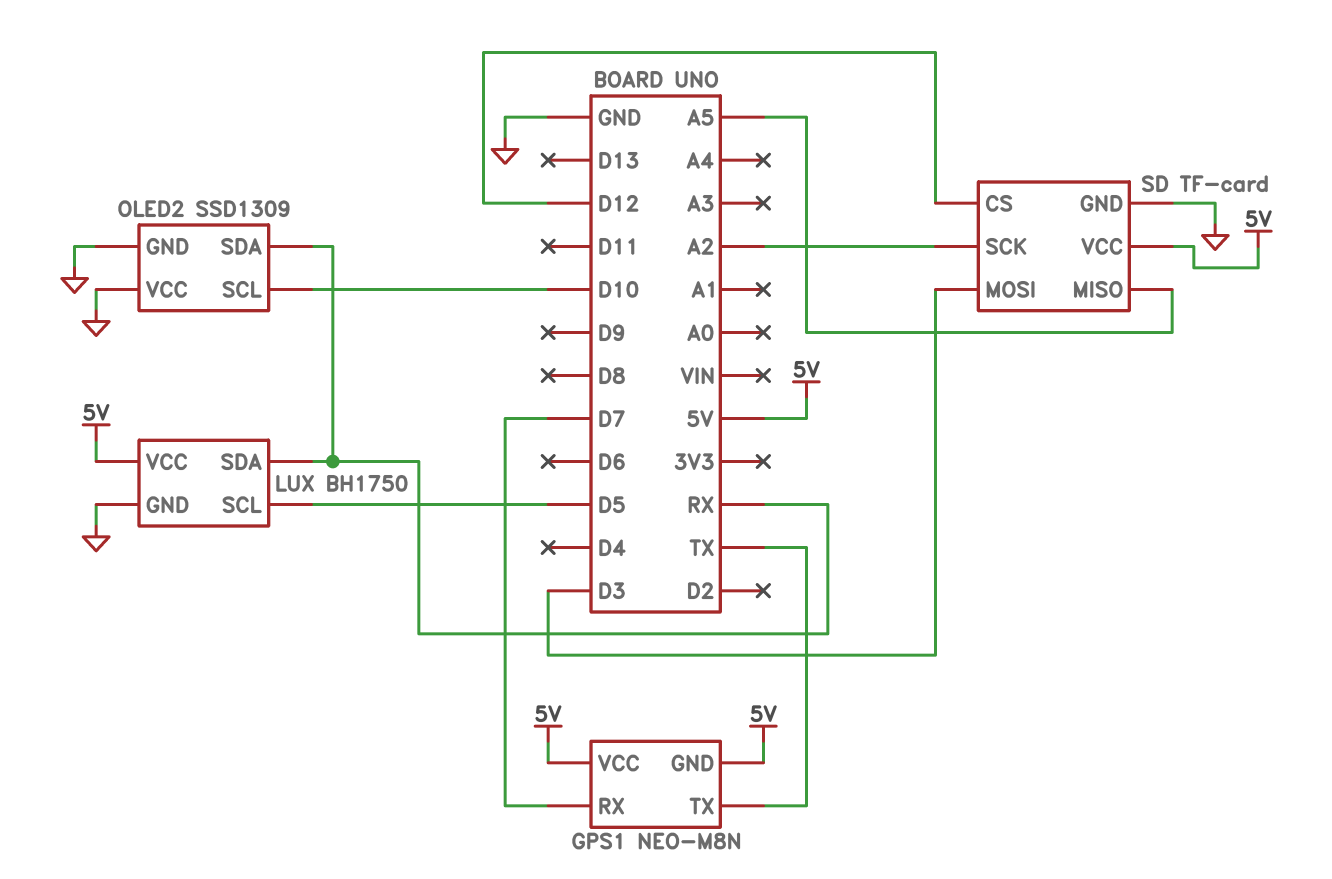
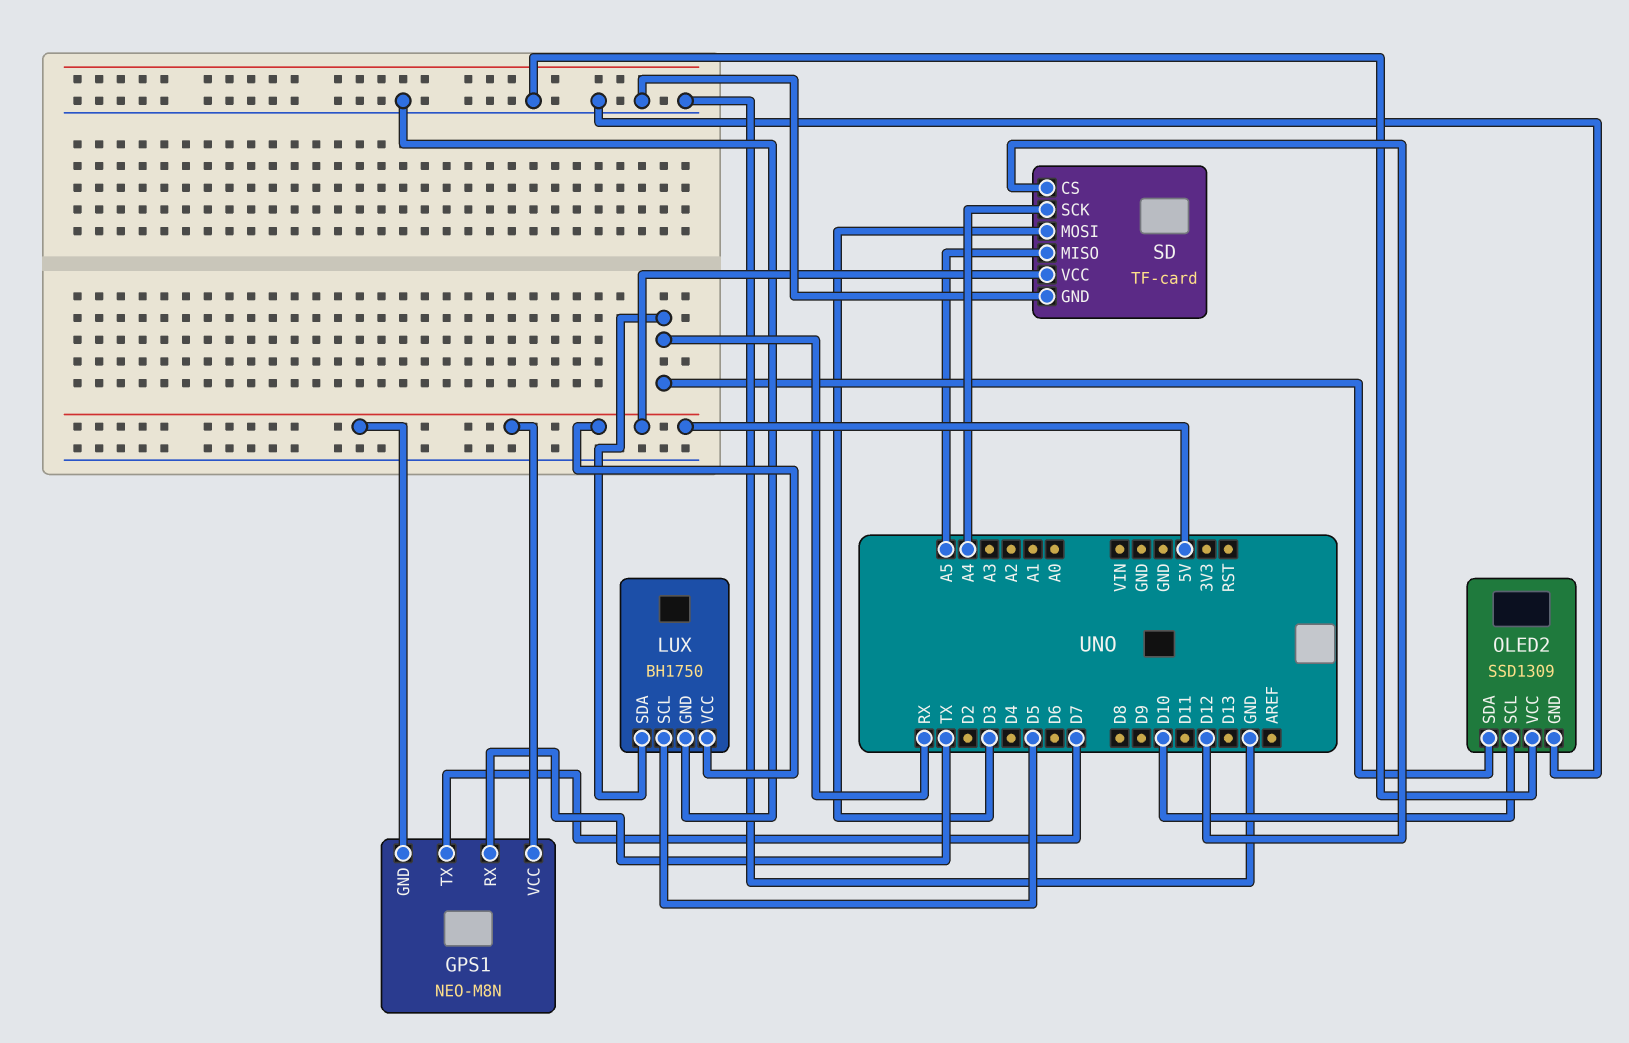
GPS1 pin RX: D7 -> TX
GPS1 pin TX: TX -> D7
SD pin SCK: A2 -> A4

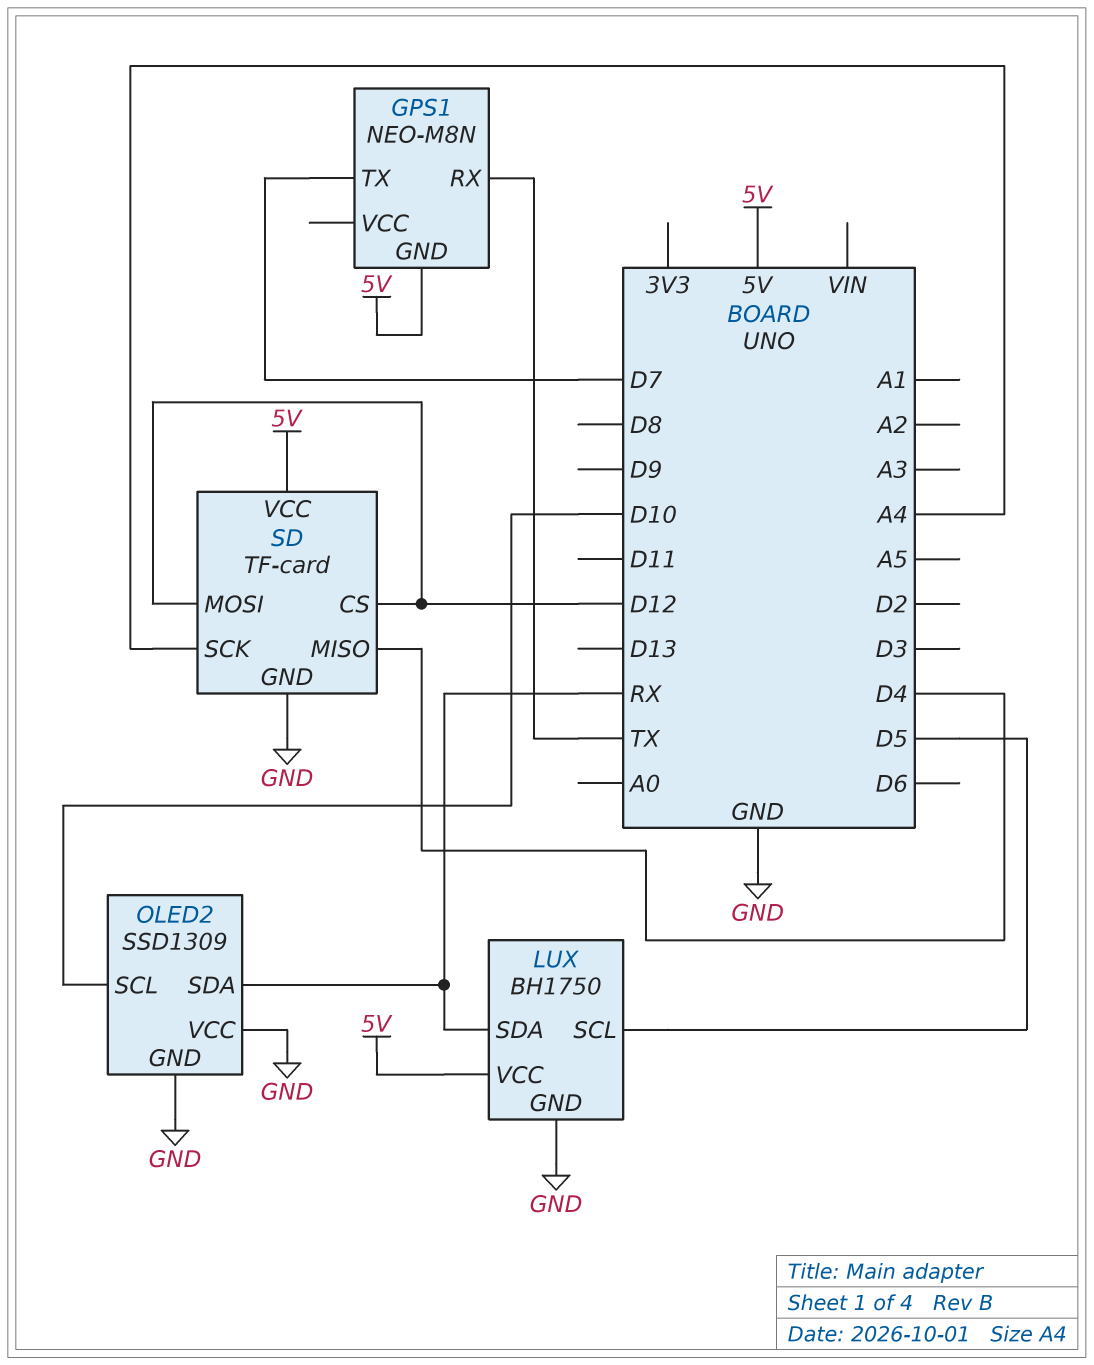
GPS1 pin VCC: 5V -> none
SD pin MISO: A5 -> D4
SD pin MOSI: D3 -> D12

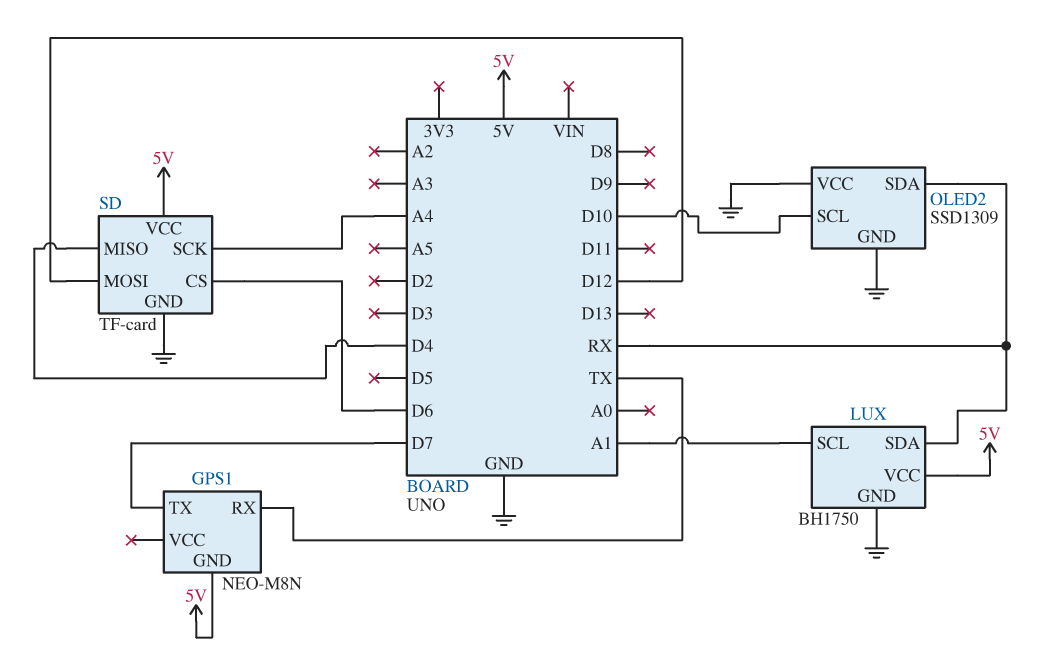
LUX pin SCL: D5 -> A1
SD pin CS: D12 -> D6

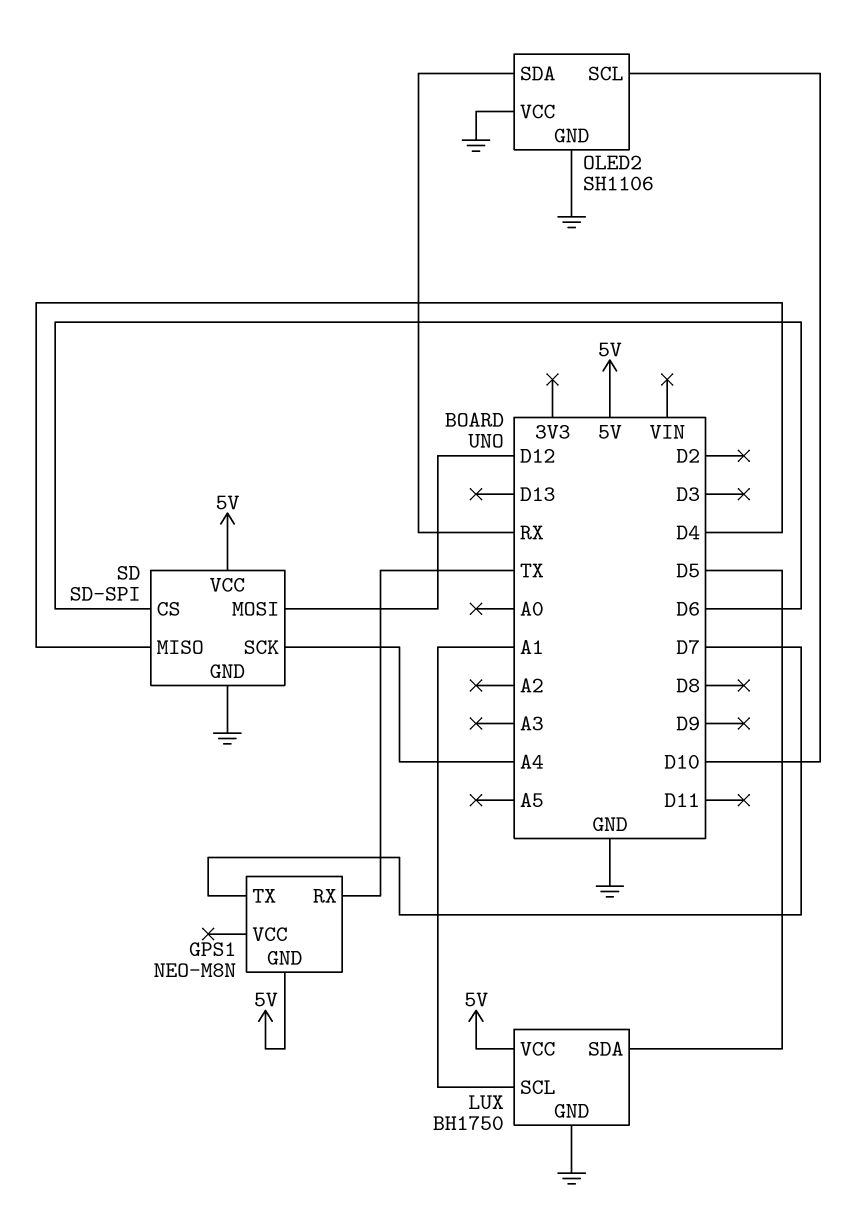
LUX pin SDA: RX -> D5
OLED2: SSD1309 -> SH1106
SD: TF-card -> SD-SPI

